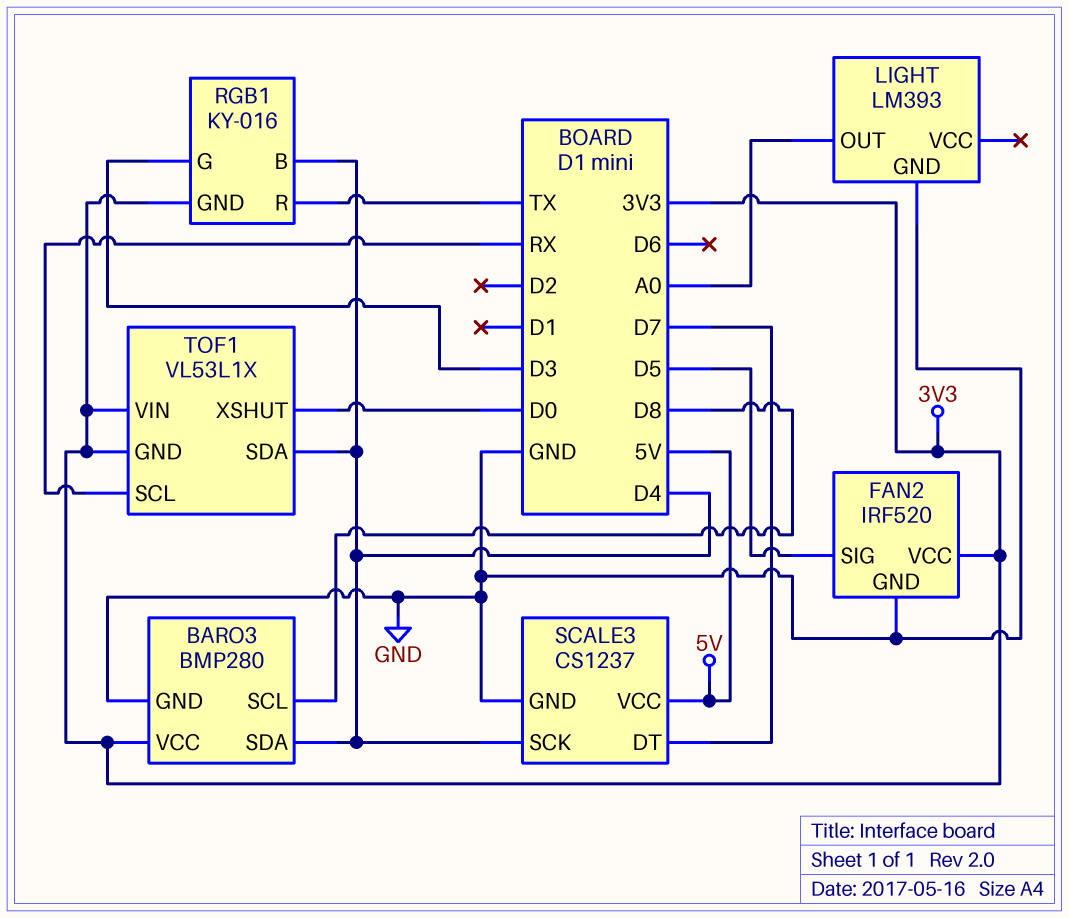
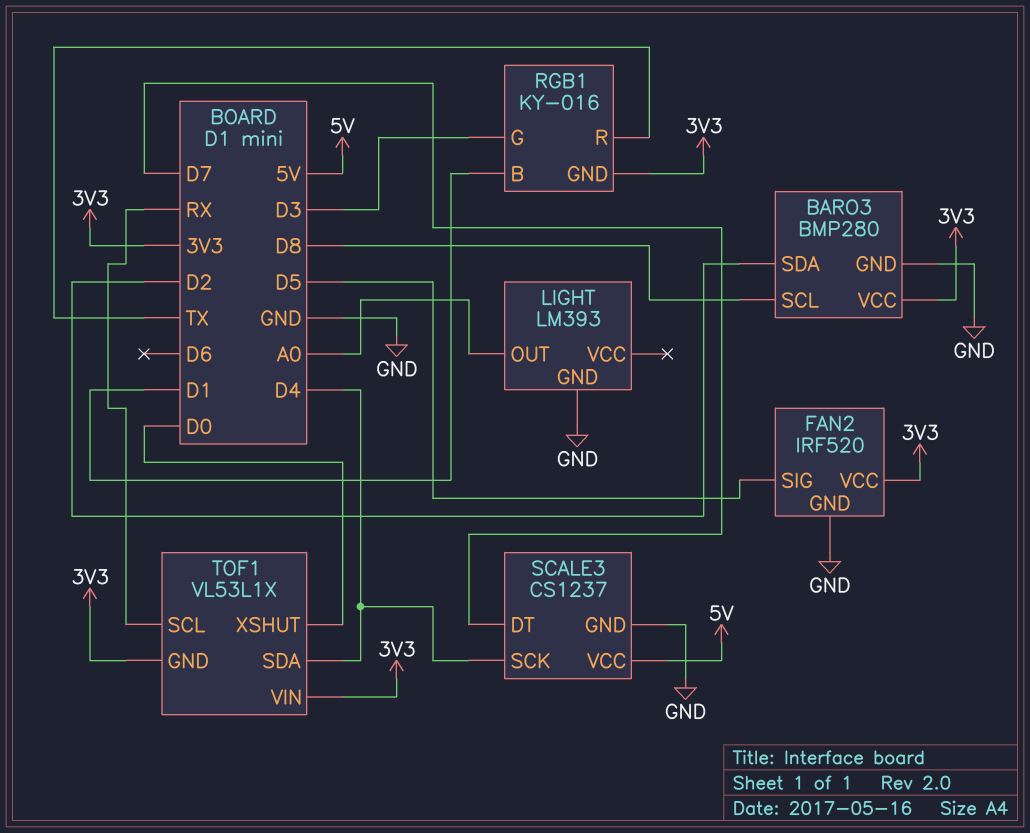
BARO3 pin SDA: D4 -> D2
RGB1 pin B: D4 -> D1

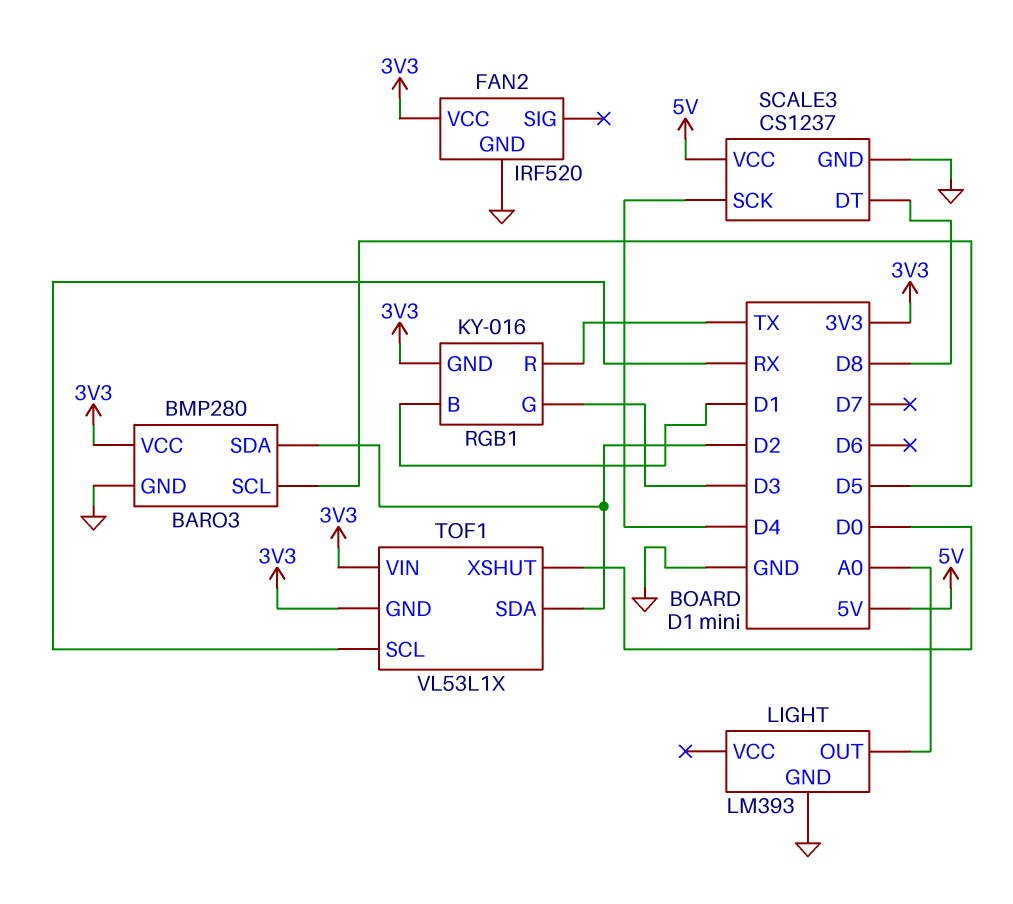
BARO3 pin SCL: D8 -> D5
FAN2 pin SIG: D5 -> none
SCALE3 pin DT: D7 -> D8
TOF1 pin SDA: D4 -> D2

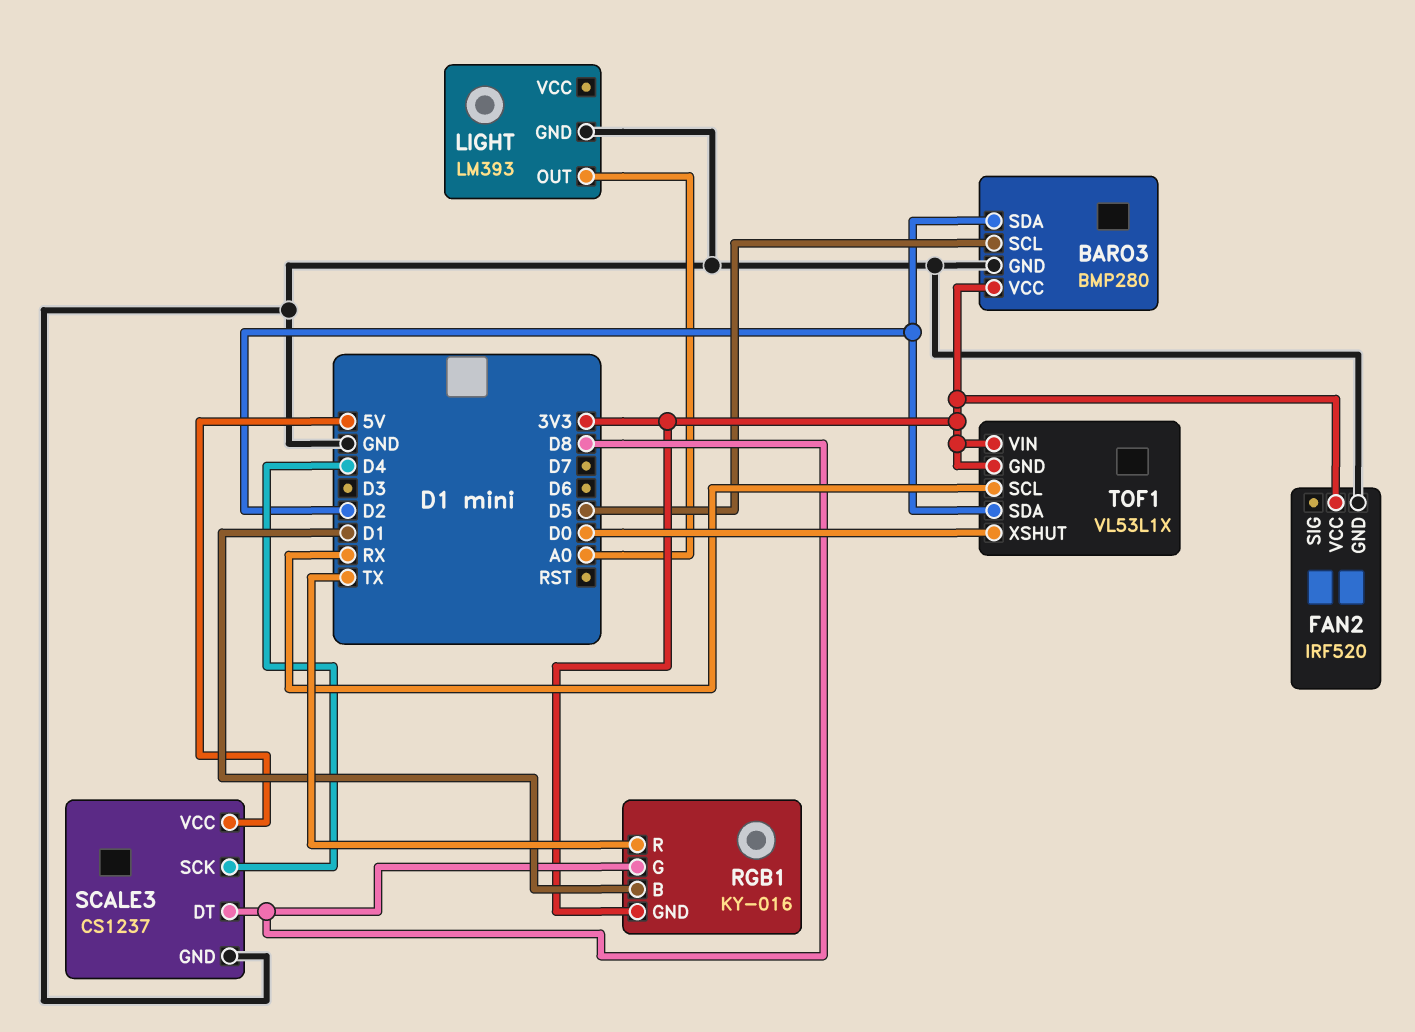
RGB1 pin G: D3 -> D8

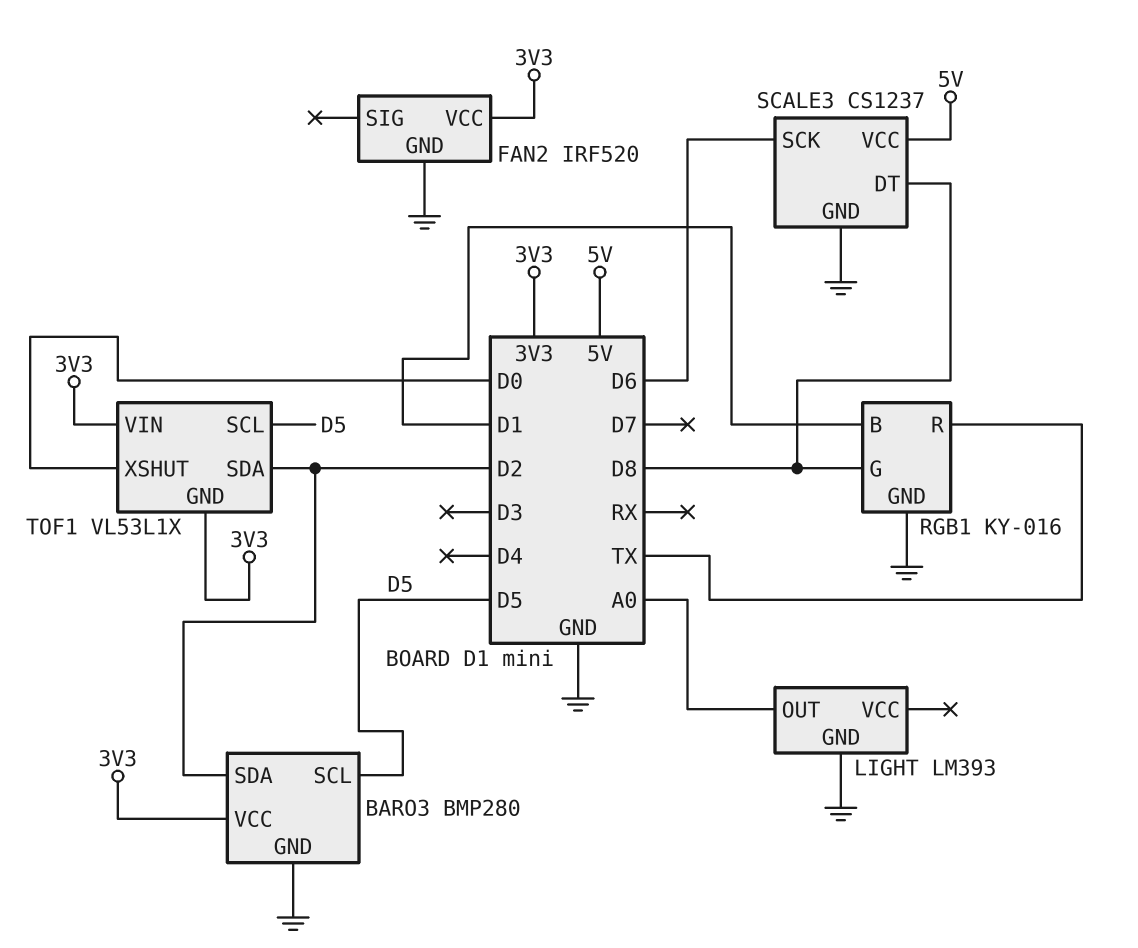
RGB1 pin GND: 3V3 -> GND
SCALE3 pin SCK: D4 -> D6
TOF1 pin SCL: RX -> D5

